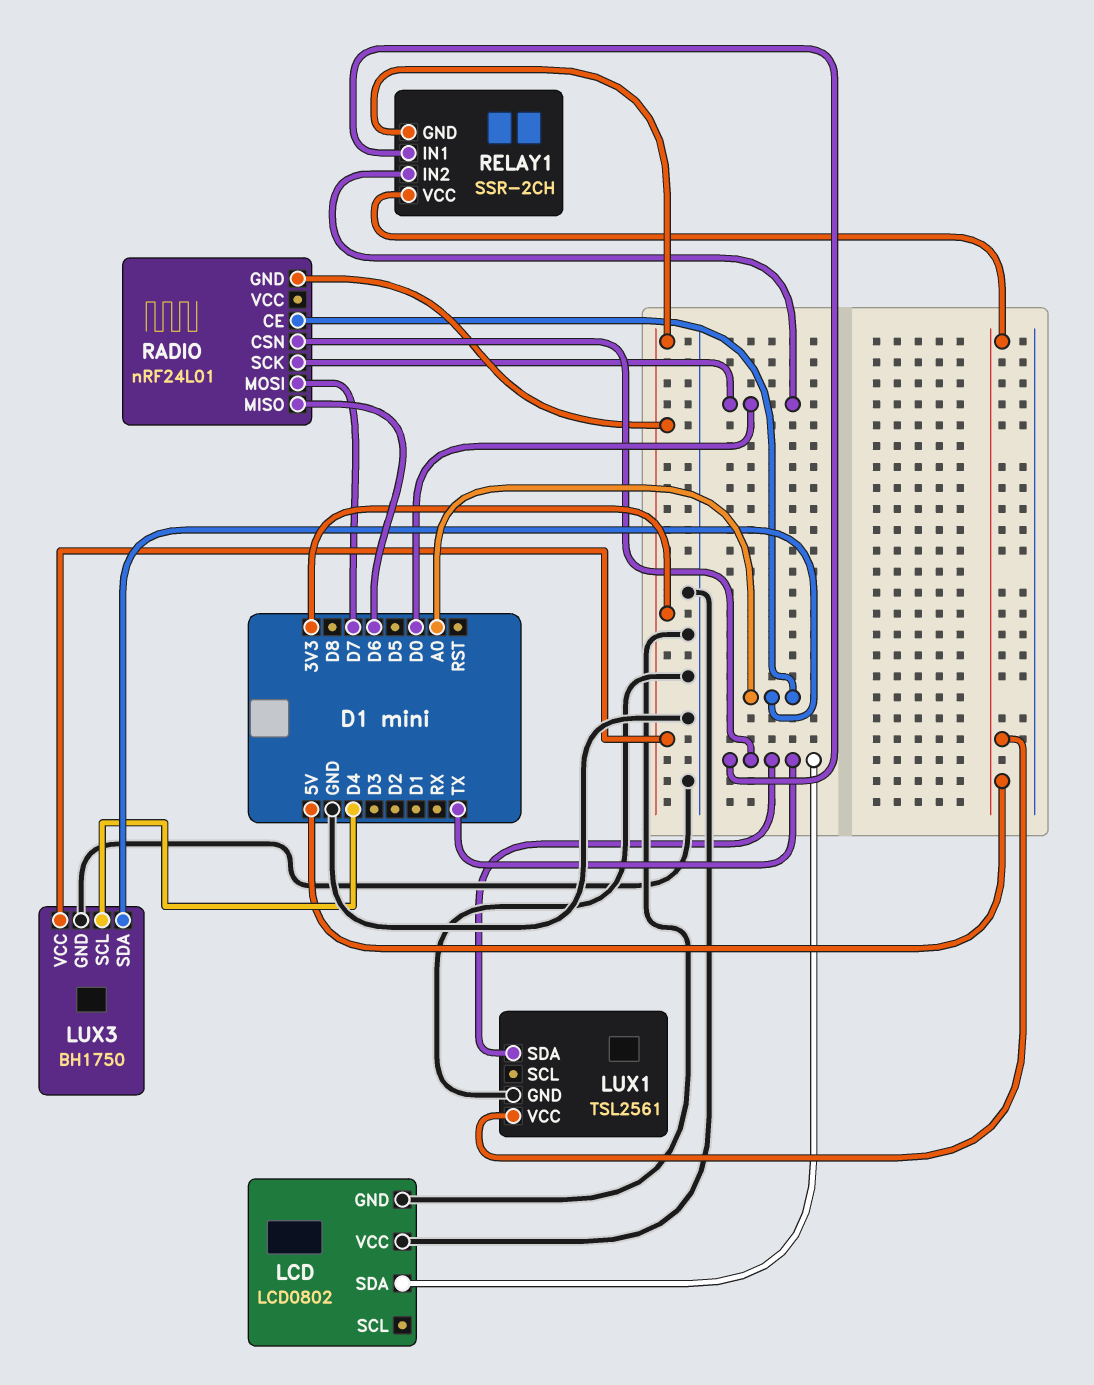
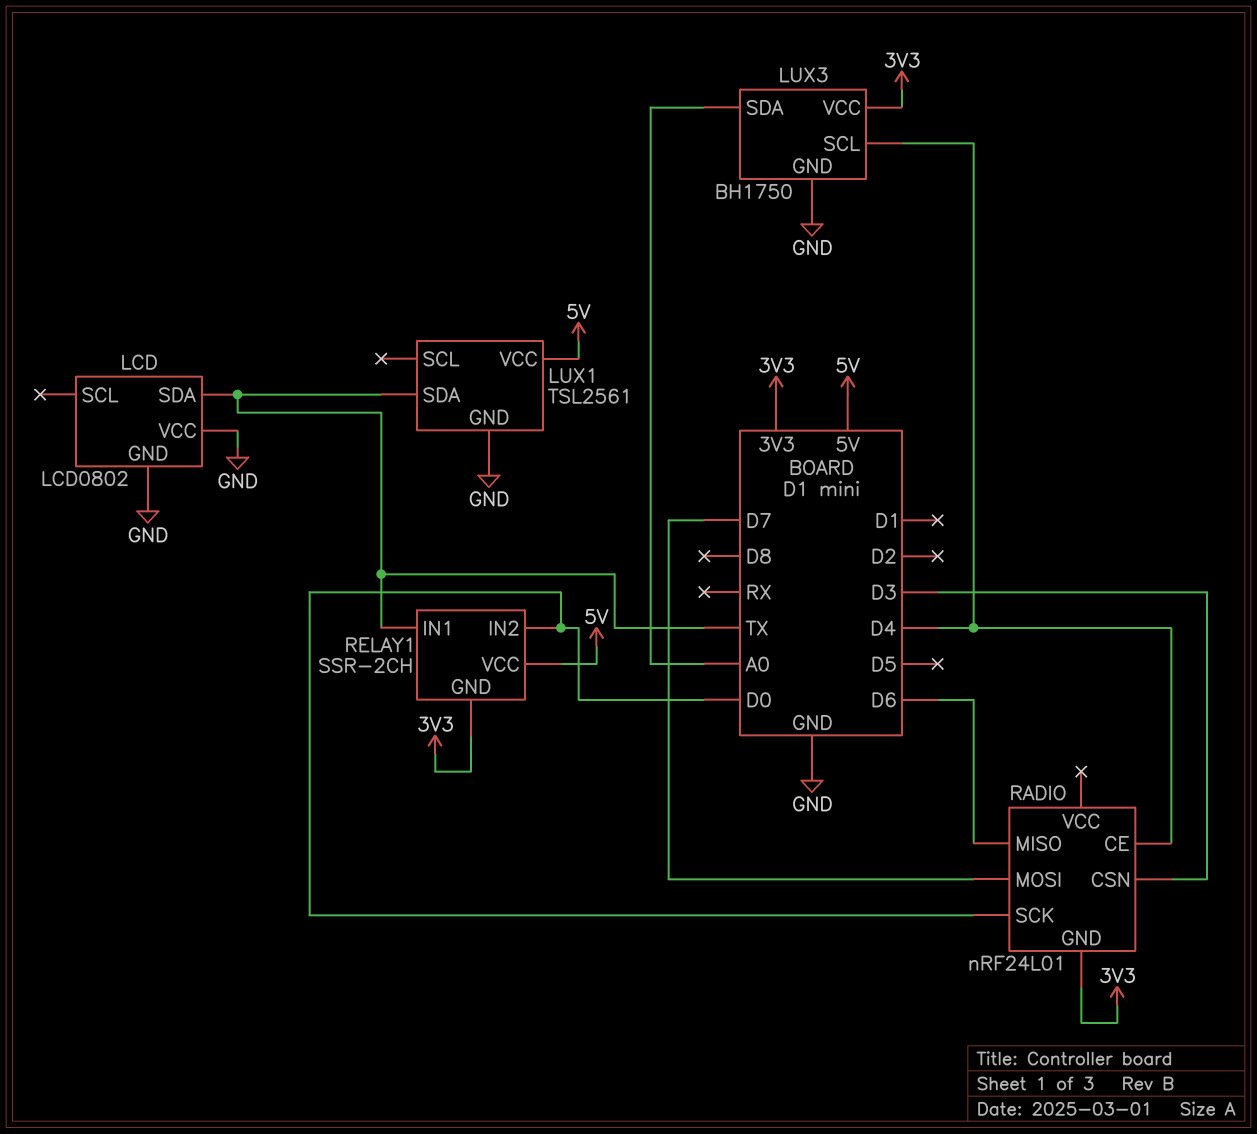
RADIO pin CE: A0 -> D4
RADIO pin CSN: TX -> D3

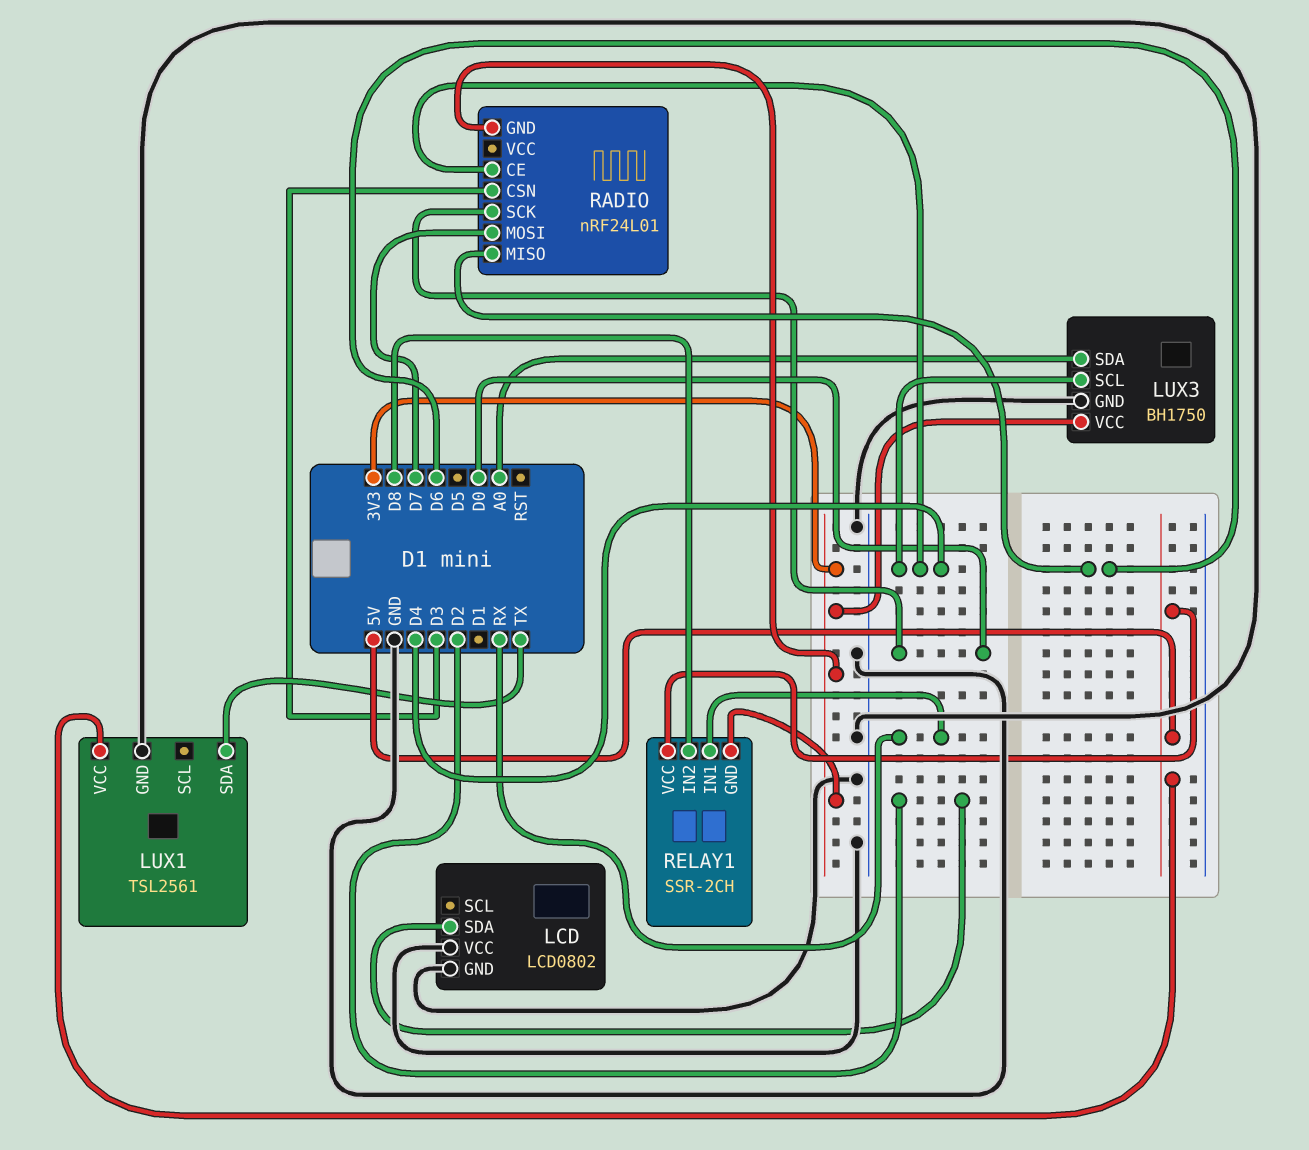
LCD pin SDA: TX -> D2
RELAY1 pin IN1: TX -> RX
RELAY1 pin IN2: D0 -> D8

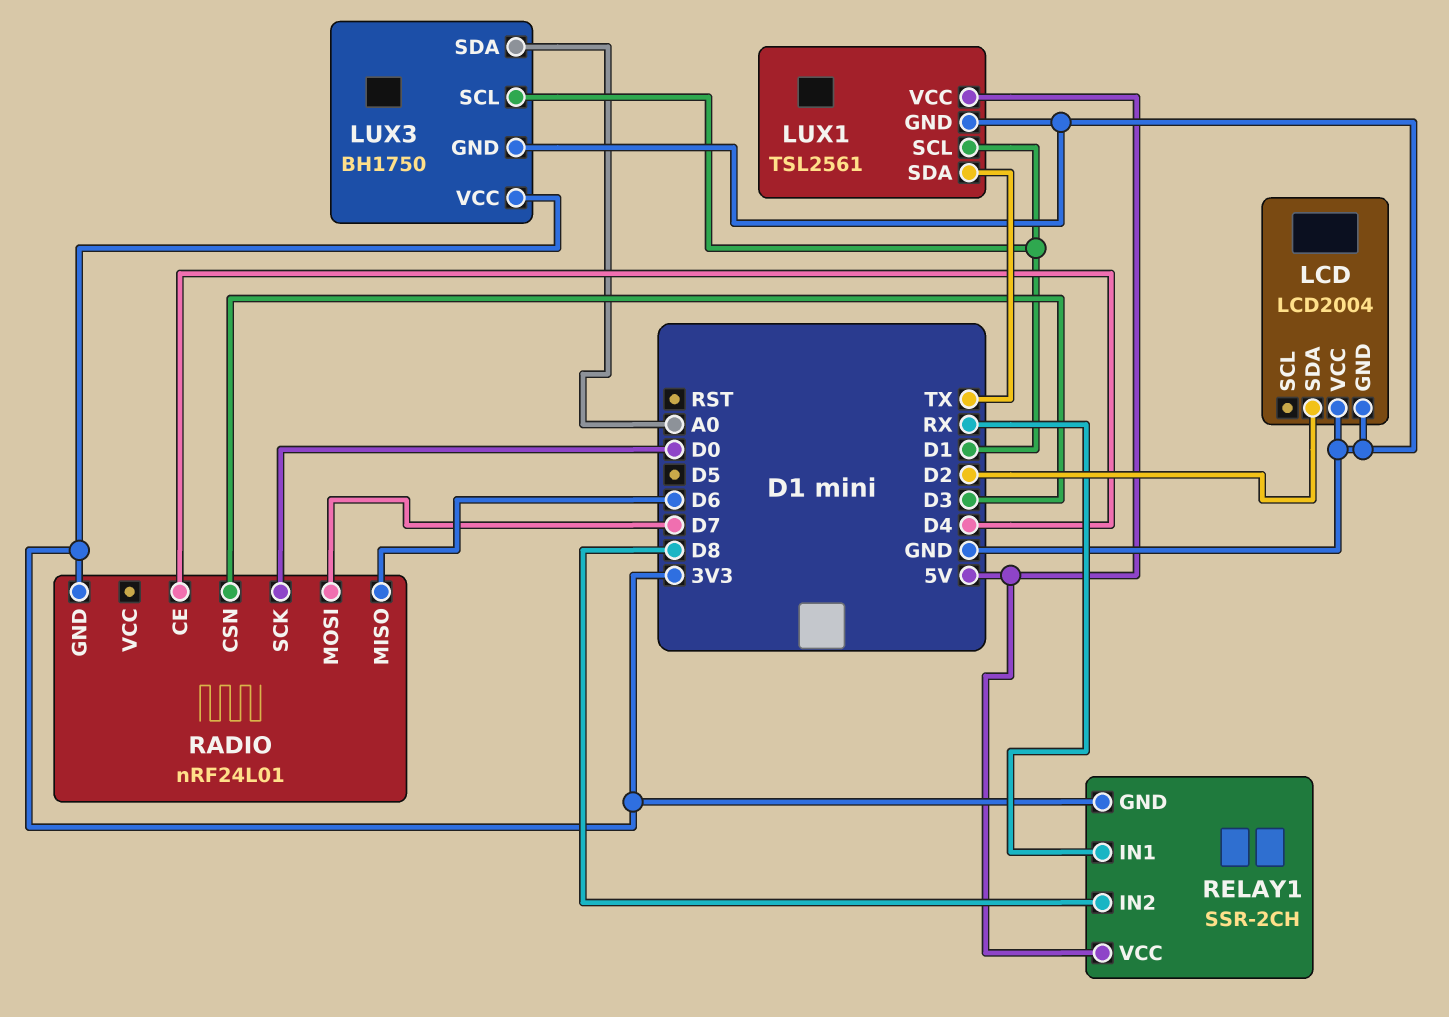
LCD: LCD0802 -> LCD2004
LUX1 pin SCL: none -> D1
LUX3 pin SCL: D4 -> D1

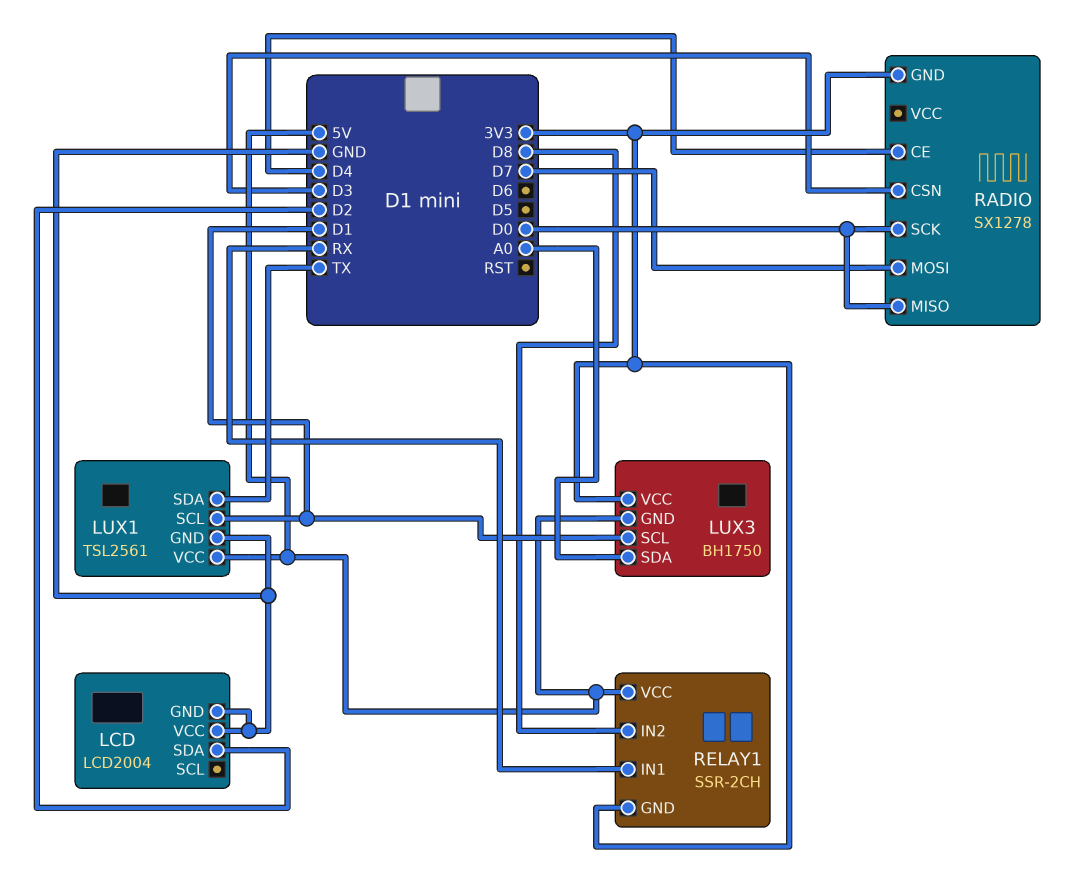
LUX3 pin GND: GND -> 5V
RADIO: nRF24L01 -> SX1278
RADIO pin MISO: D6 -> D0

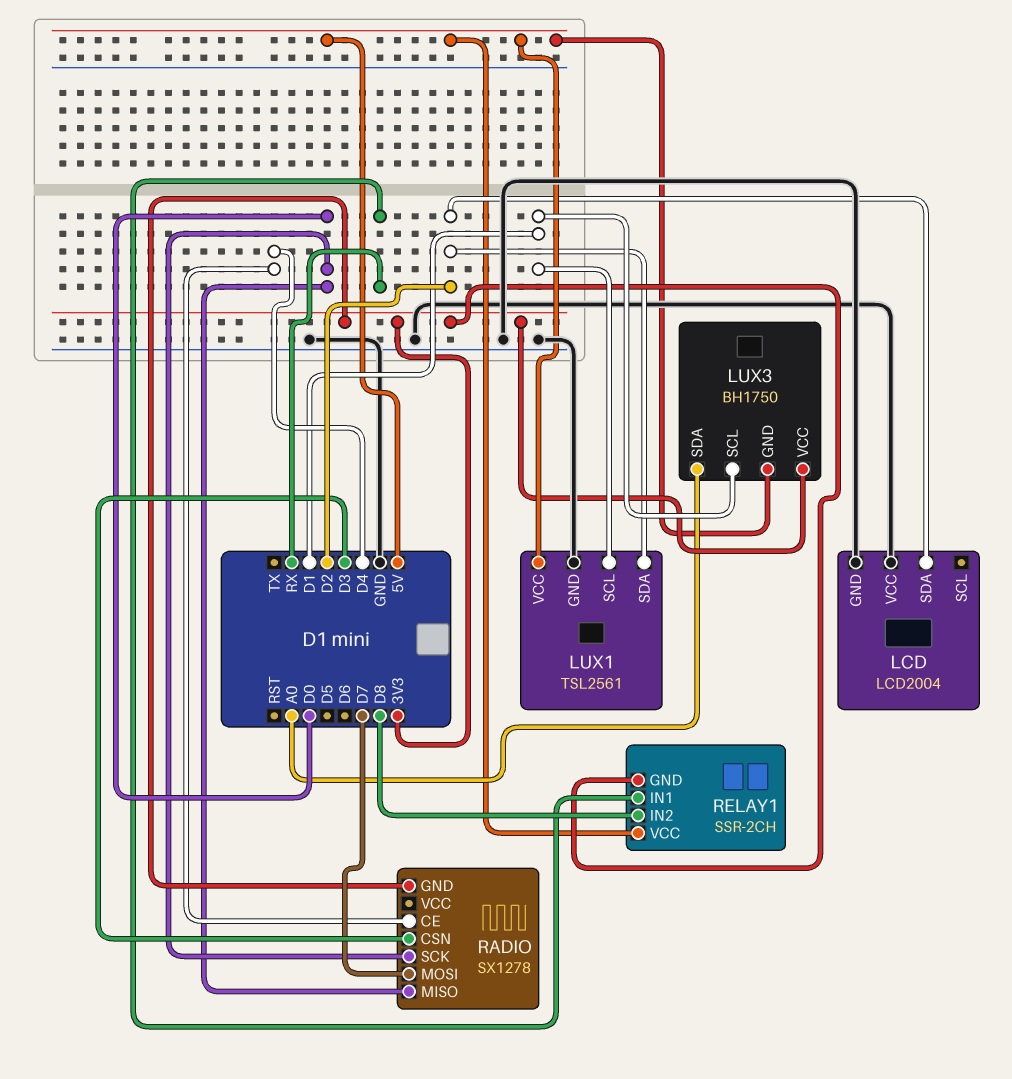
LUX1 pin SDA: TX -> D2

